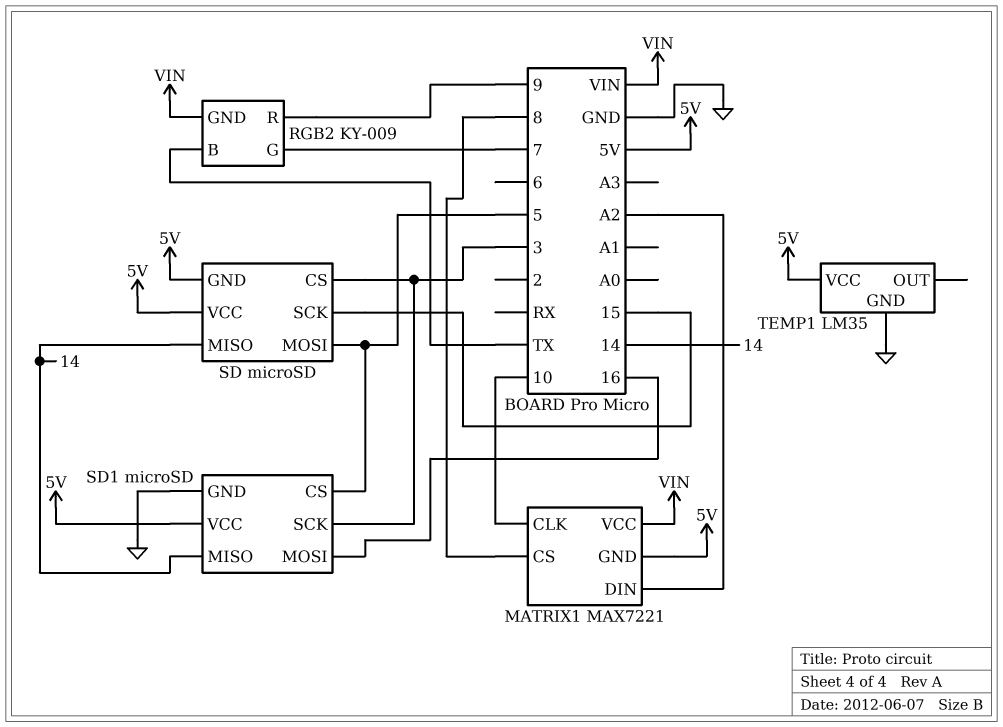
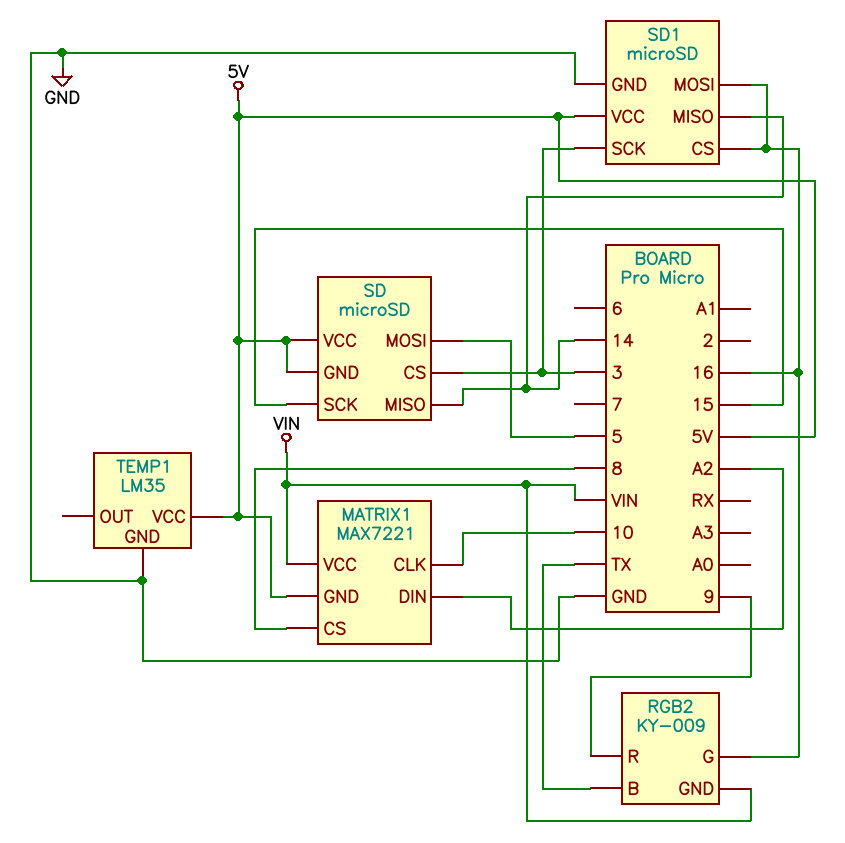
RGB2 pin G: 7 -> 16
SD1 pin CS: 5 -> 16

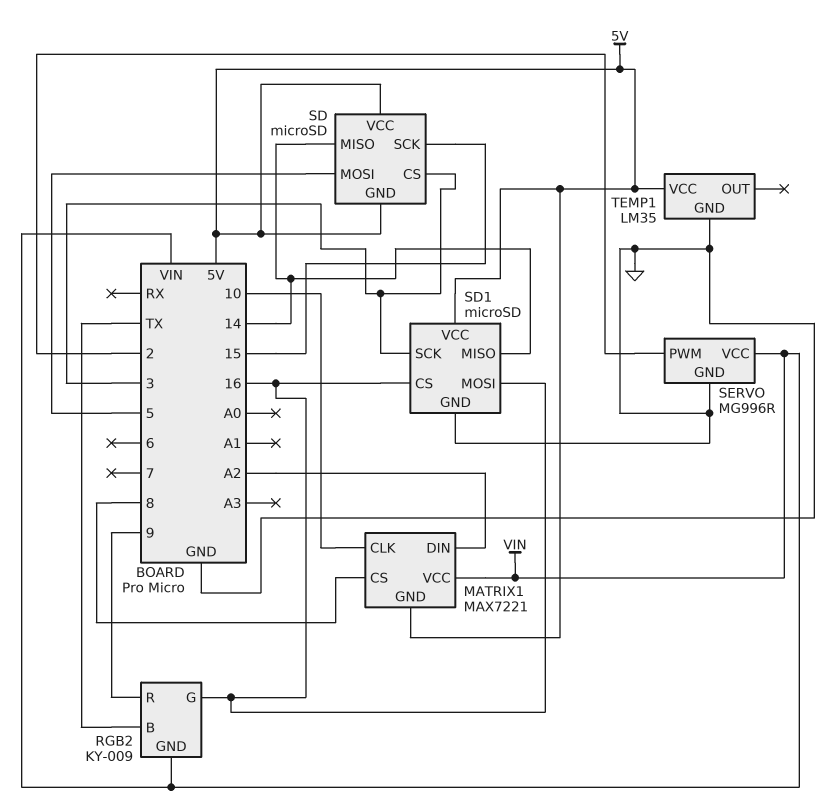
SERVO: none -> MG996R
SERVO pin GND: none -> GND
SERVO pin PWM: none -> 2
SERVO pin VCC: none -> VIN

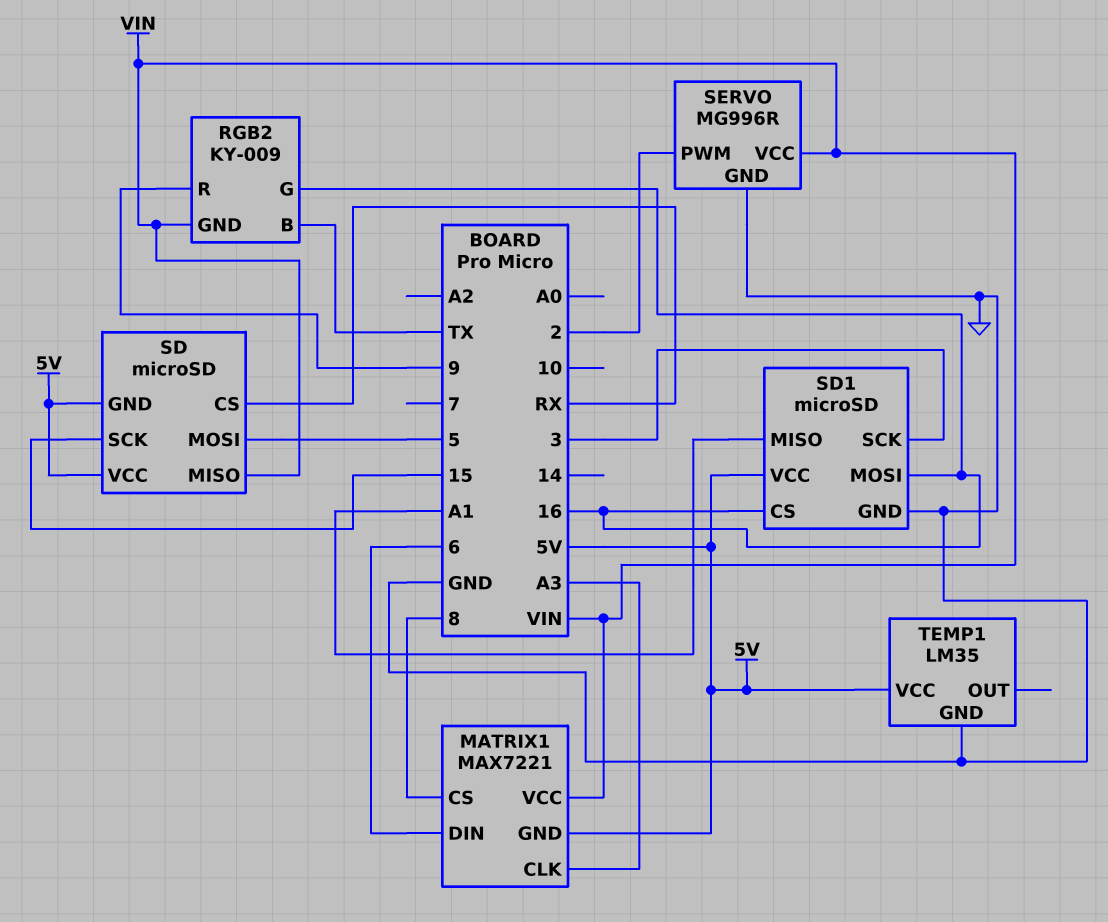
MATRIX1 pin CLK: 10 -> A3
MATRIX1 pin DIN: A2 -> 6
SD pin CS: 3 -> RX
SD pin MISO: 14 -> VIN
SD1 pin MISO: 14 -> A1

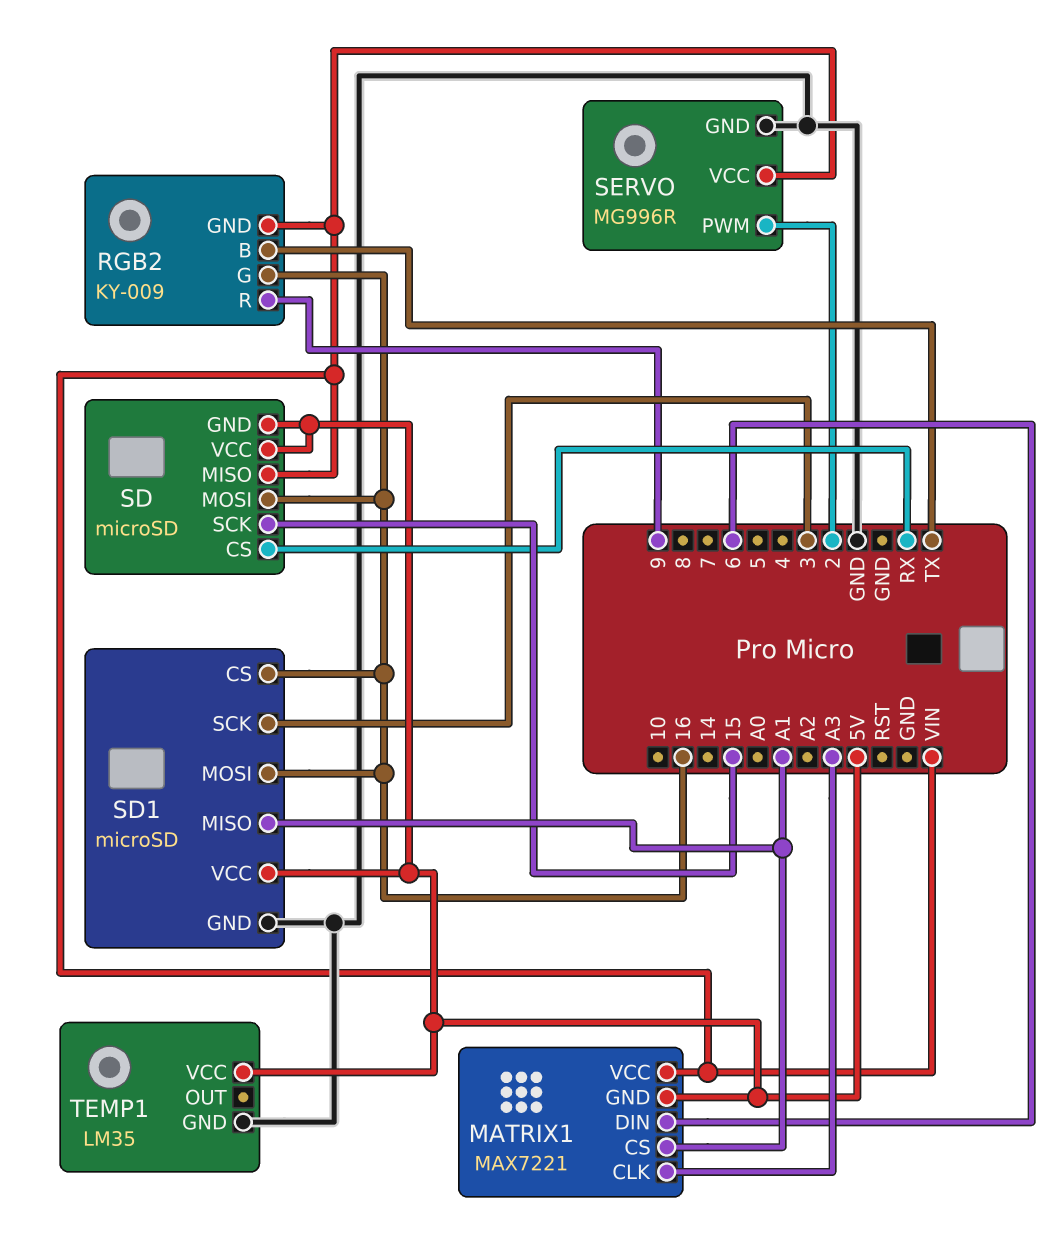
MATRIX1 pin CS: 8 -> A1
SD pin MOSI: 5 -> 16

